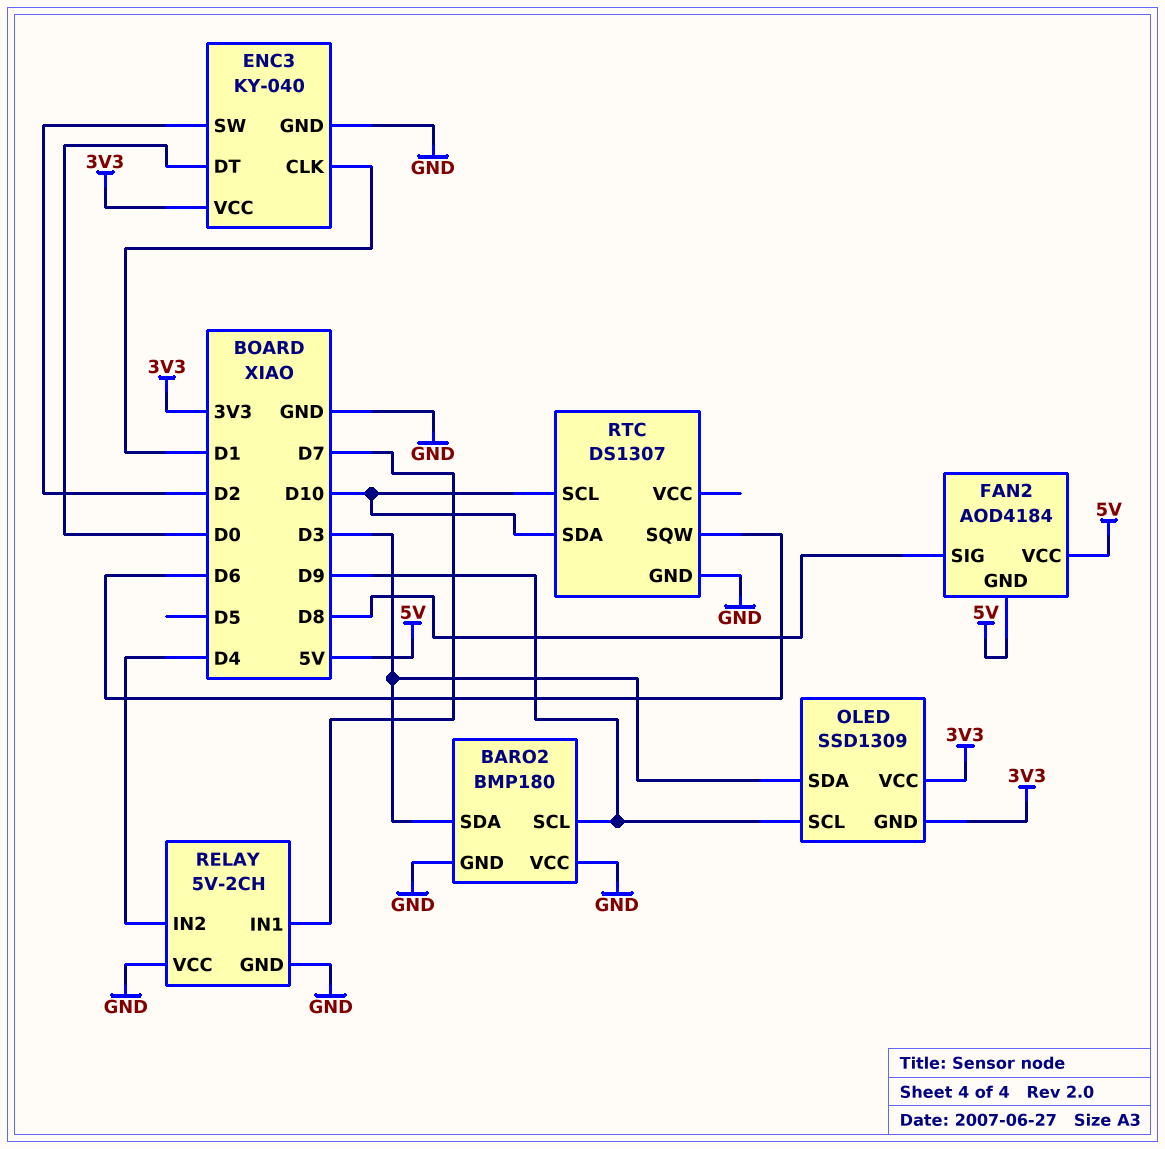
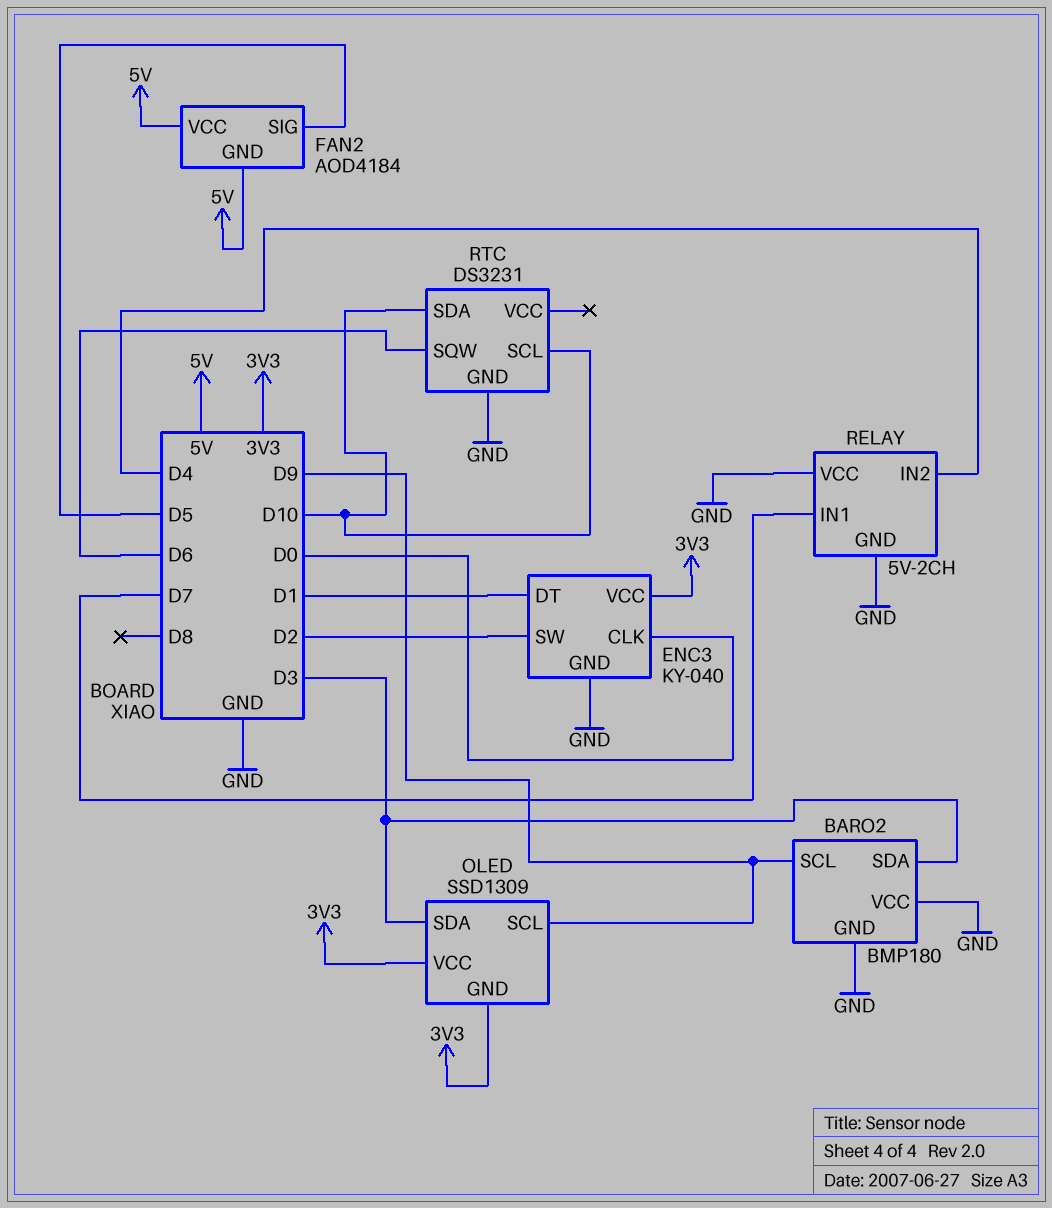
ENC3 pin CLK: D1 -> D0
ENC3 pin DT: D0 -> D1
FAN2 pin SIG: D8 -> D5
RTC: DS1307 -> DS3231

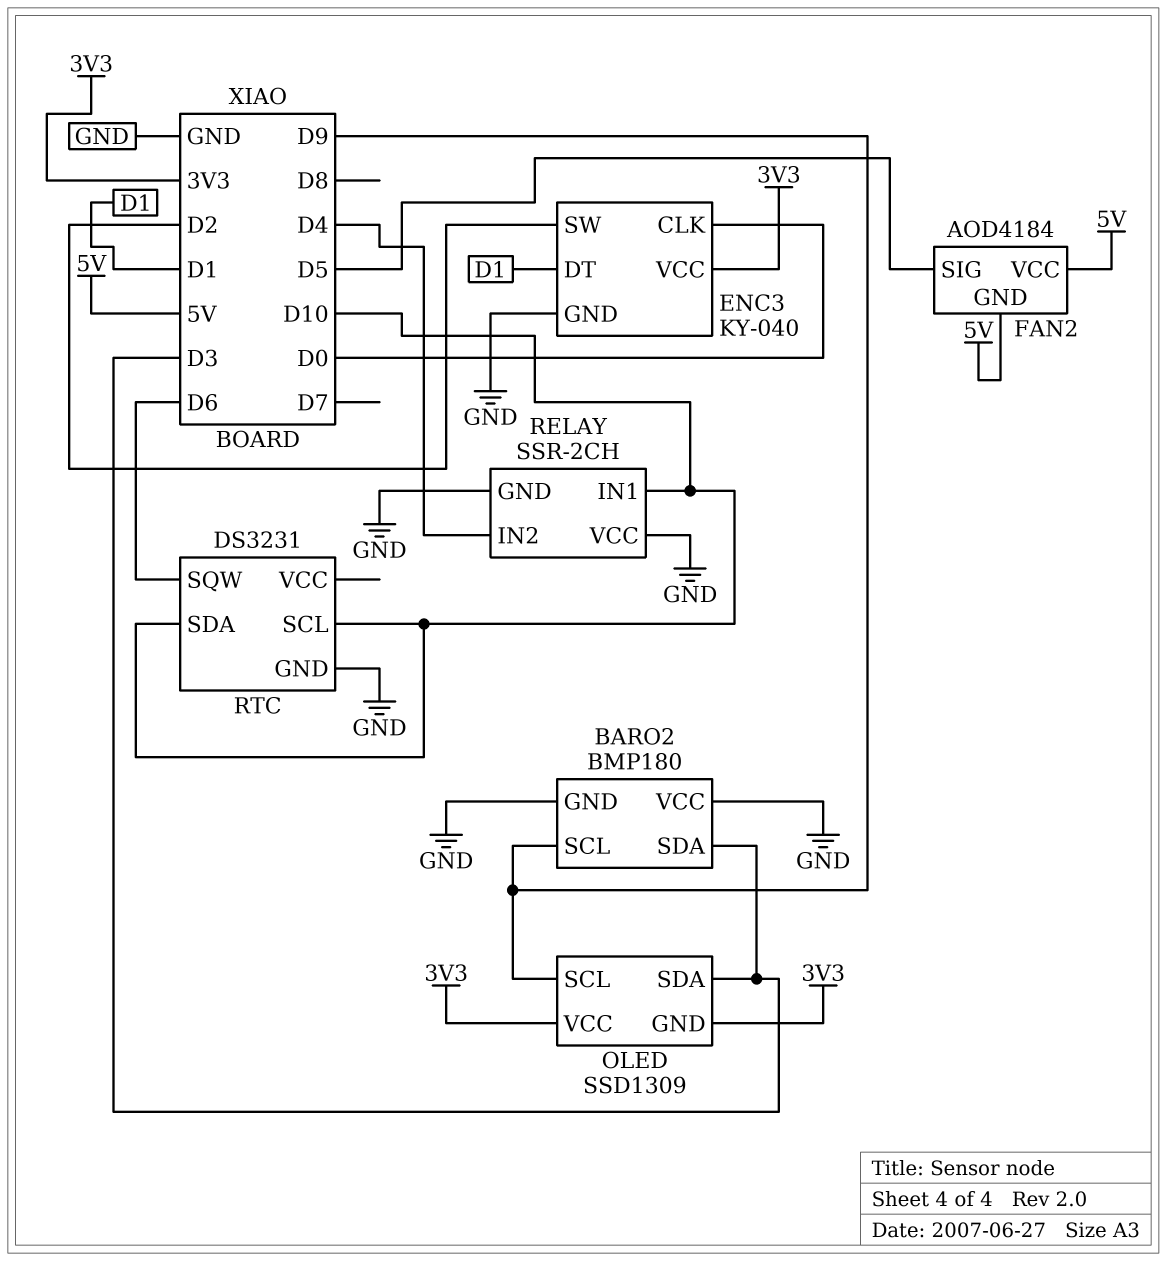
RELAY: 5V-2CH -> SSR-2CH
RELAY pin IN1: D7 -> D10

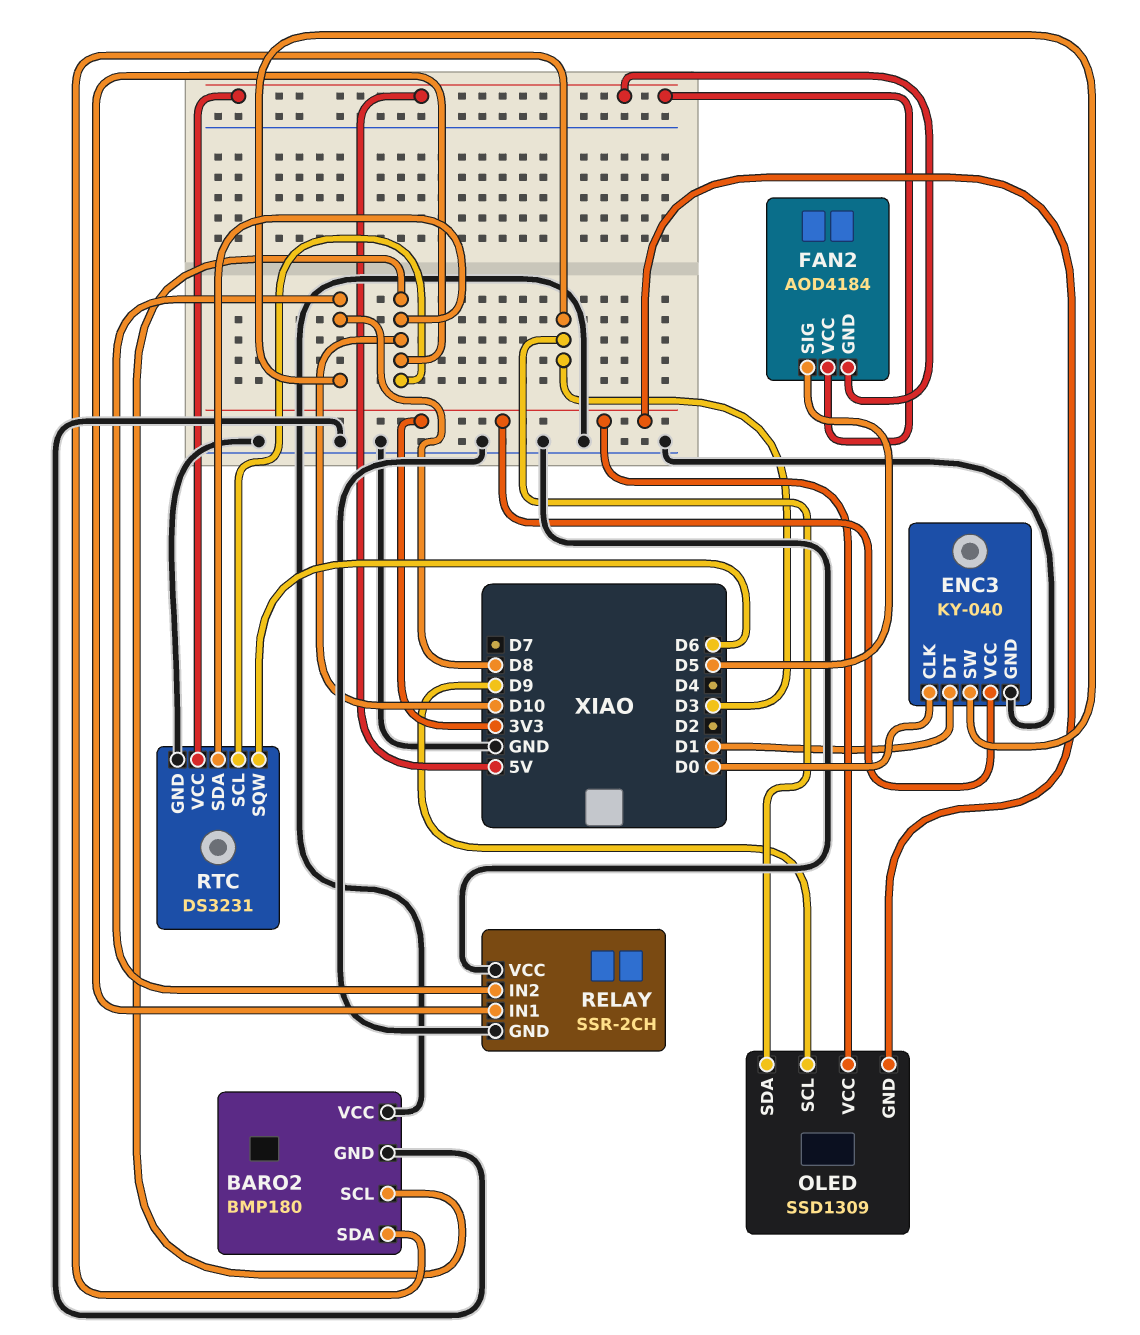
BARO2 pin SCL: D9 -> D10
ENC3 pin SW: D2 -> D8
RELAY pin IN2: D4 -> D8
RTC pin VCC: none -> 5V

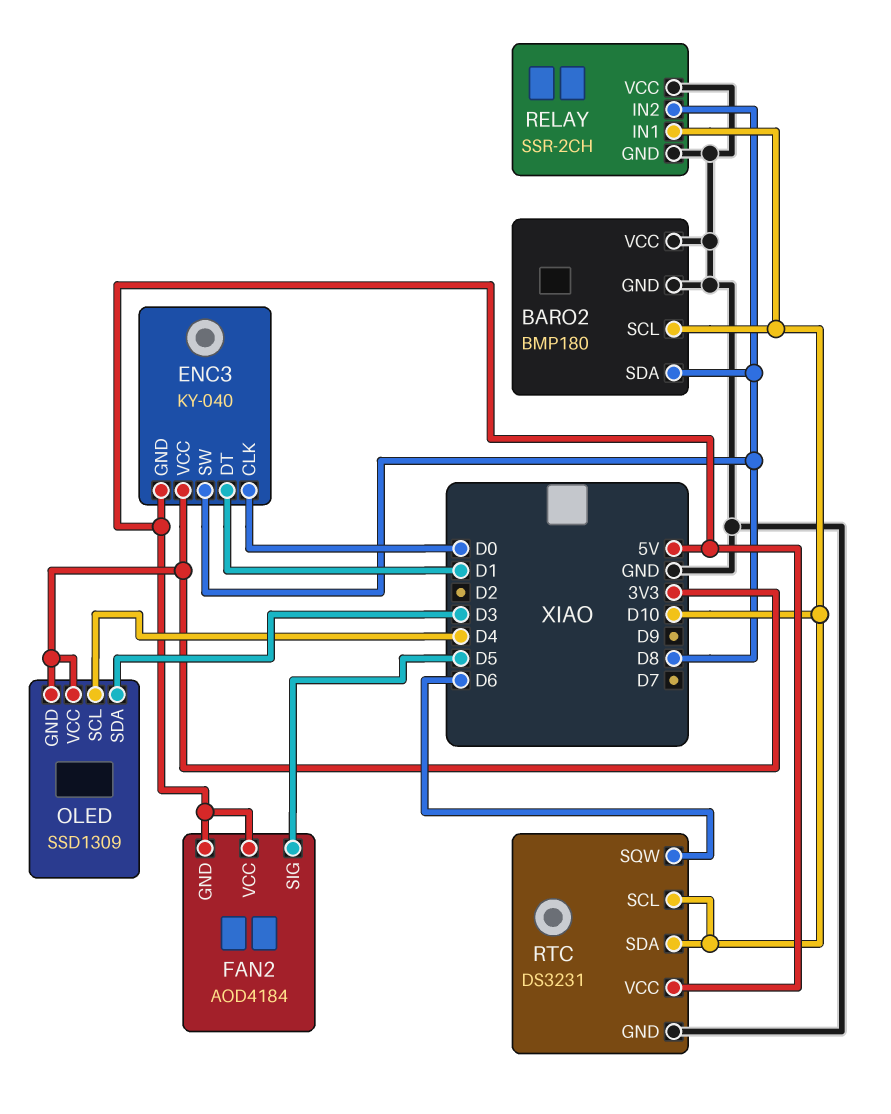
BARO2 pin SDA: D3 -> D8
ENC3 pin GND: GND -> 5V
OLED pin SCL: D9 -> D4

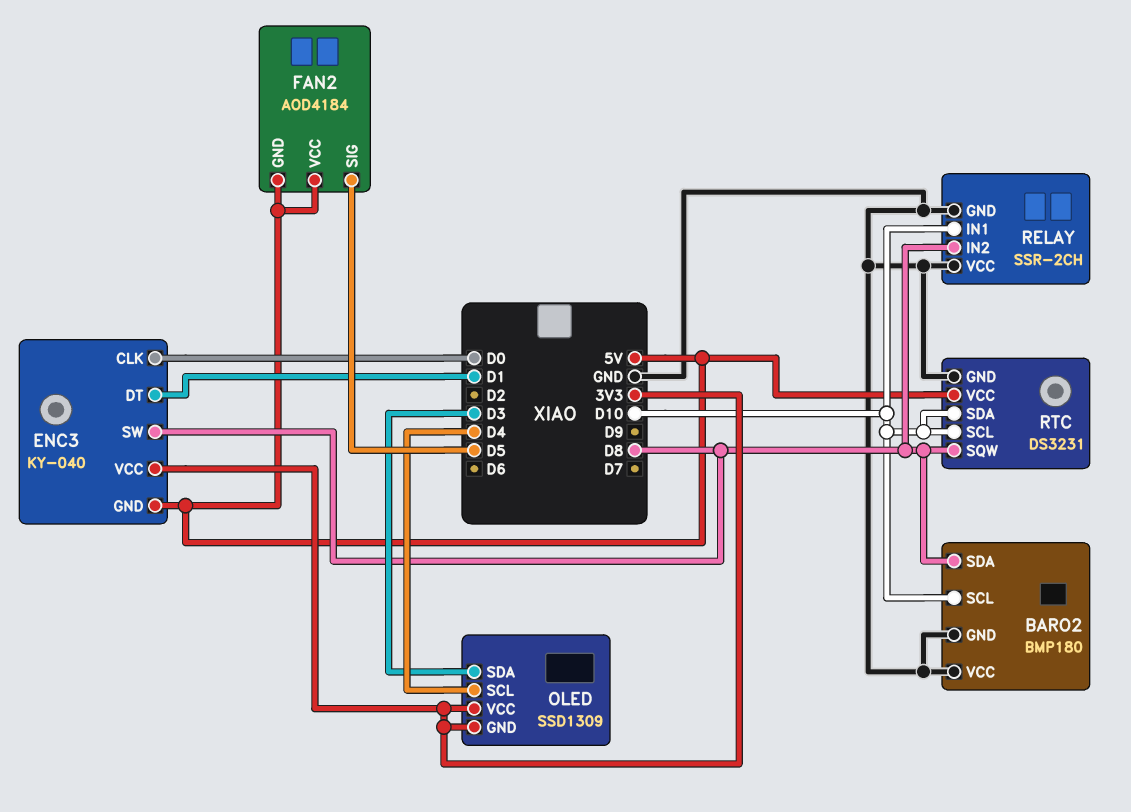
RTC pin SQW: D6 -> D8

